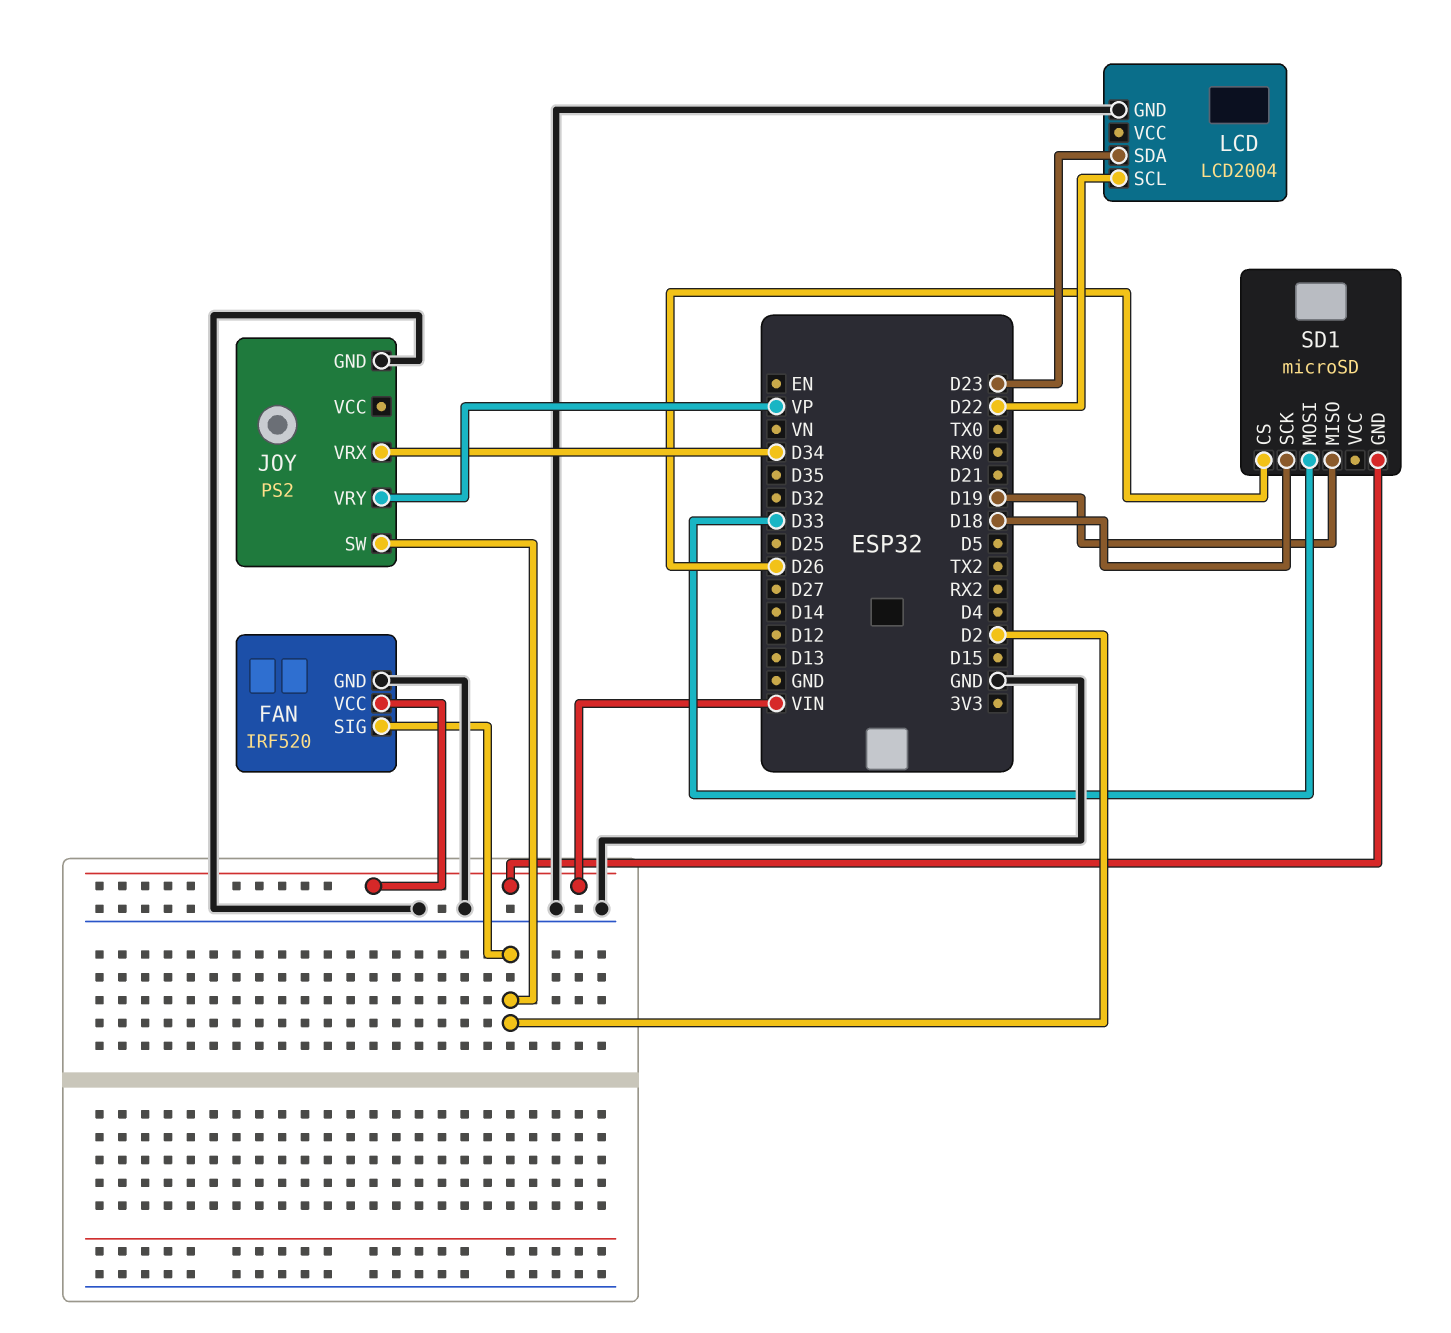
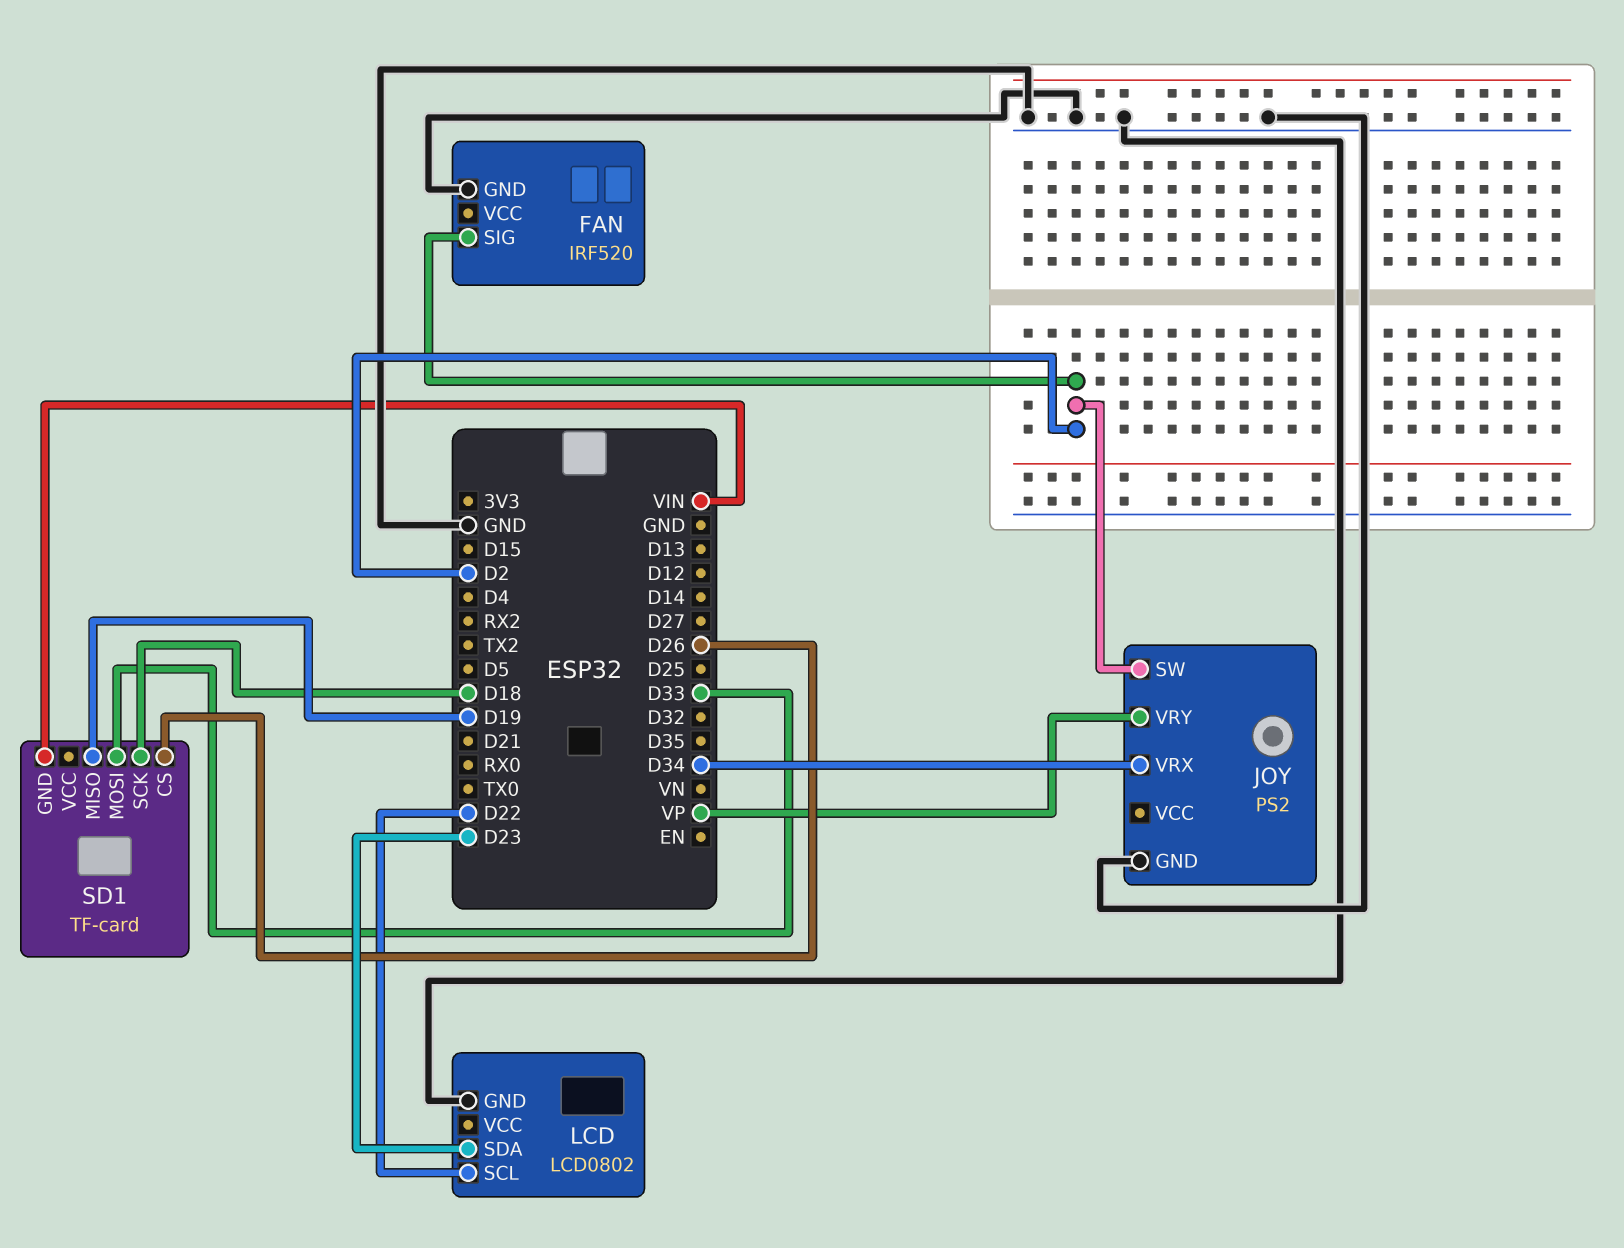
FAN pin VCC: VIN -> none
LCD: LCD2004 -> LCD0802
SD1: microSD -> TF-card

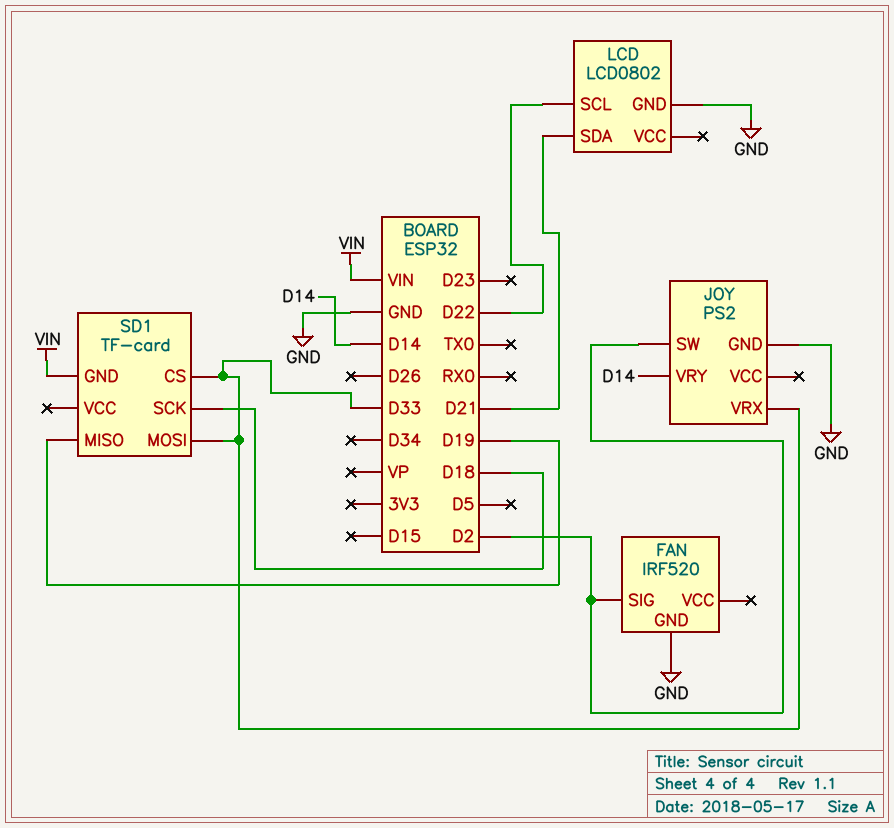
JOY pin VRX: D34 -> D33
JOY pin VRY: VP -> D14
LCD pin SDA: D23 -> D21
SD1 pin CS: D26 -> D33

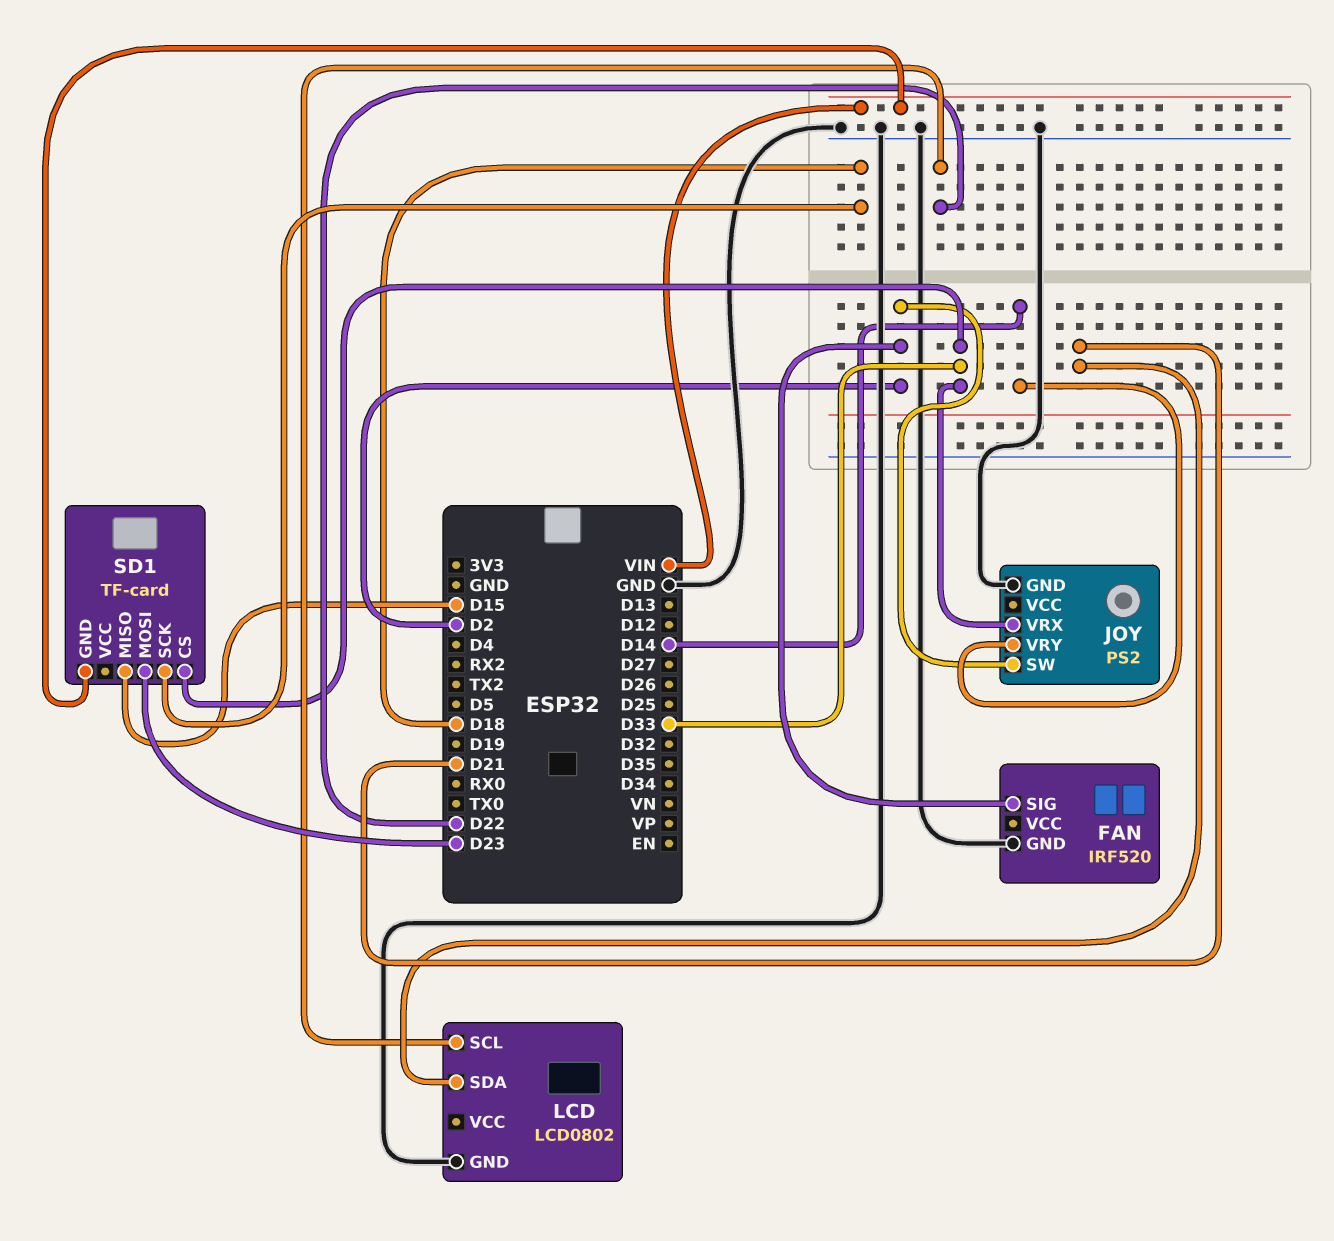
SD1 pin MISO: D19 -> D15
SD1 pin MOSI: D33 -> D23

